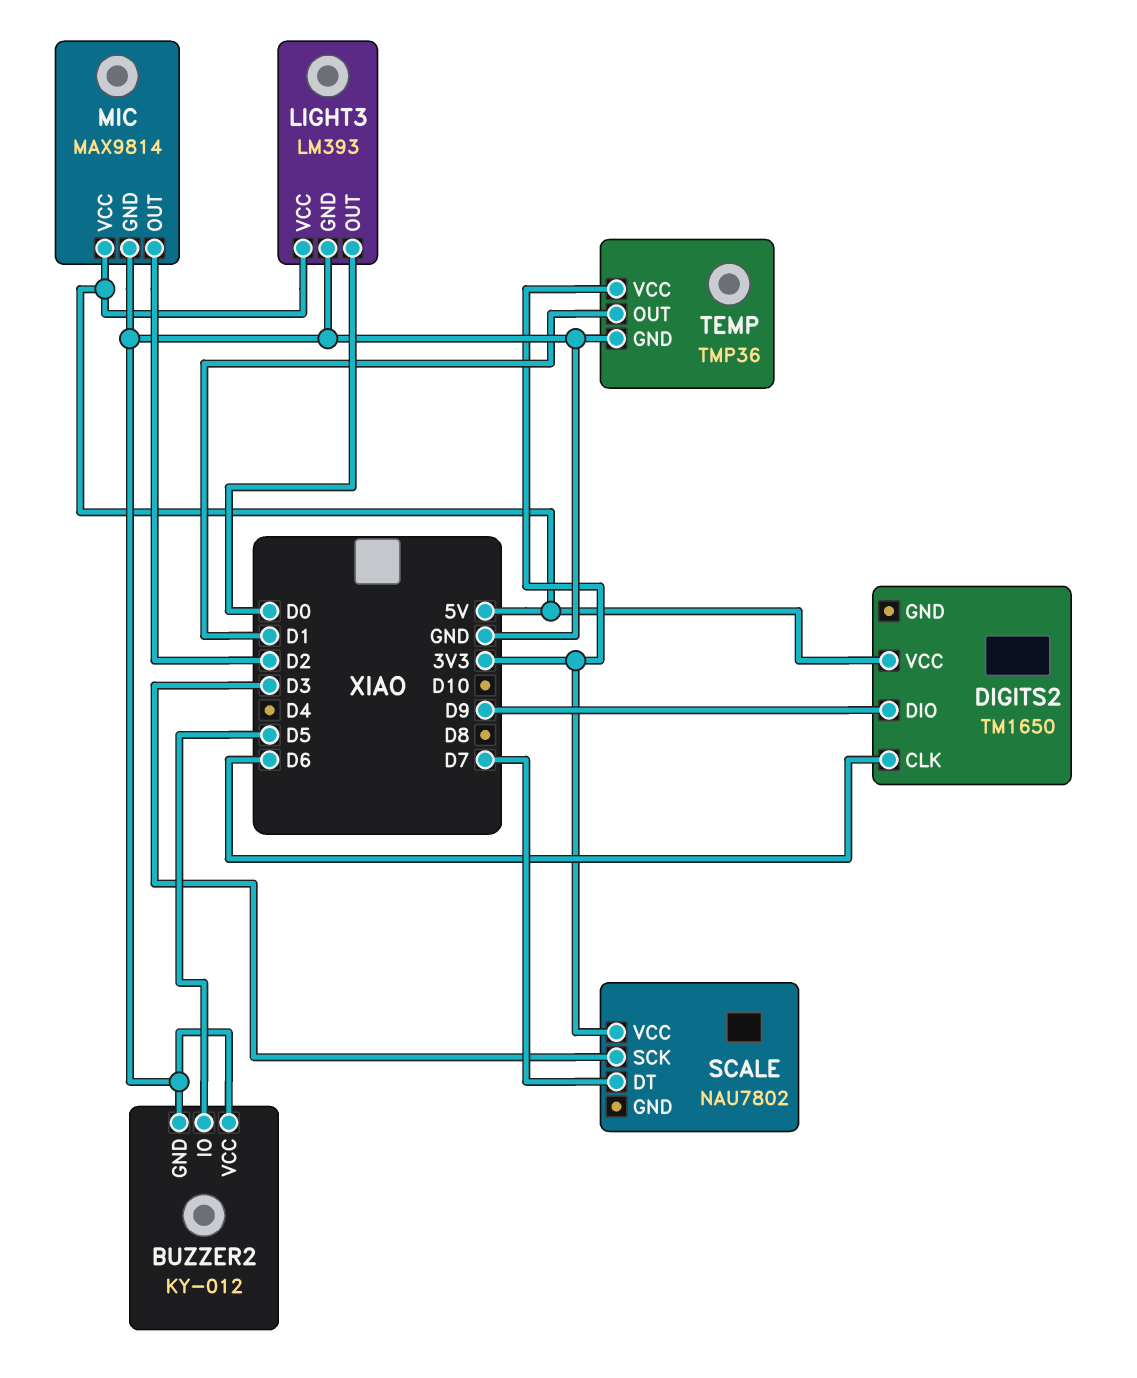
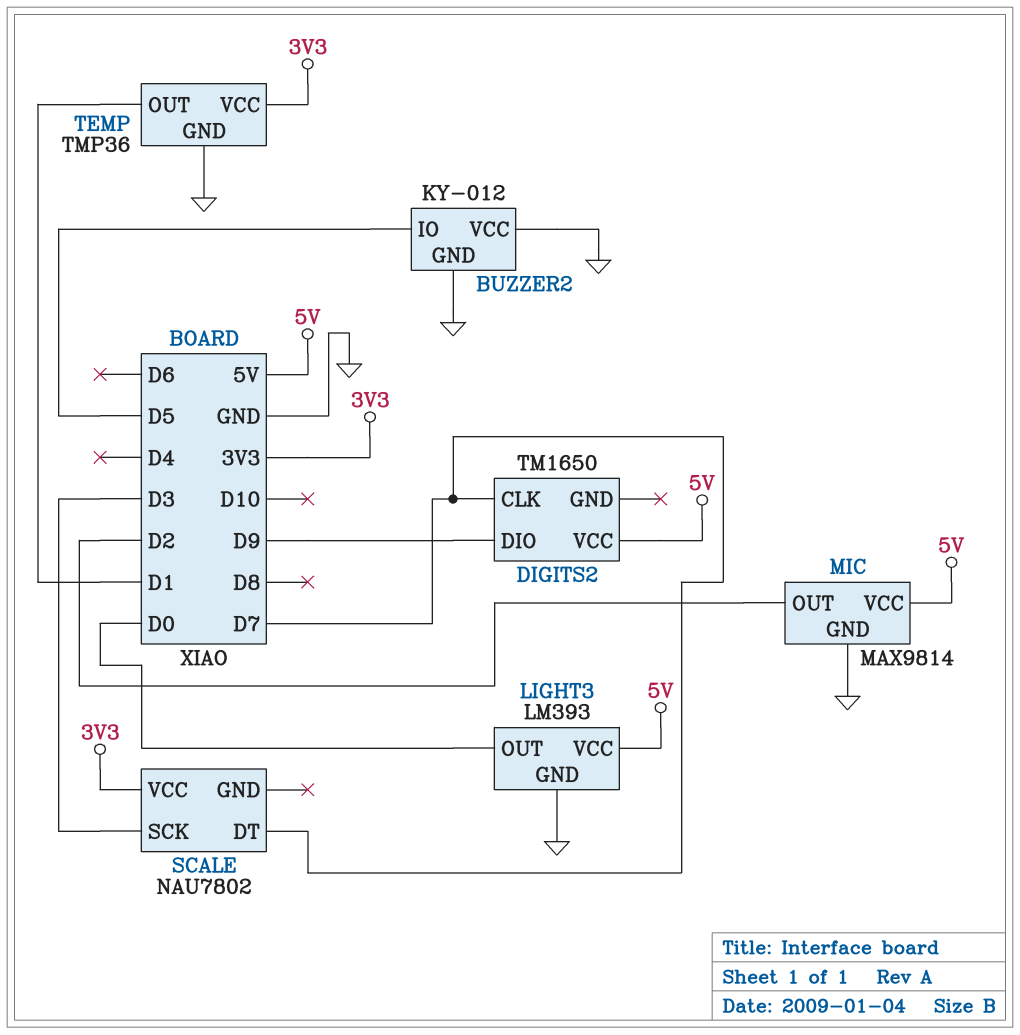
DIGITS2 pin CLK: D6 -> D7

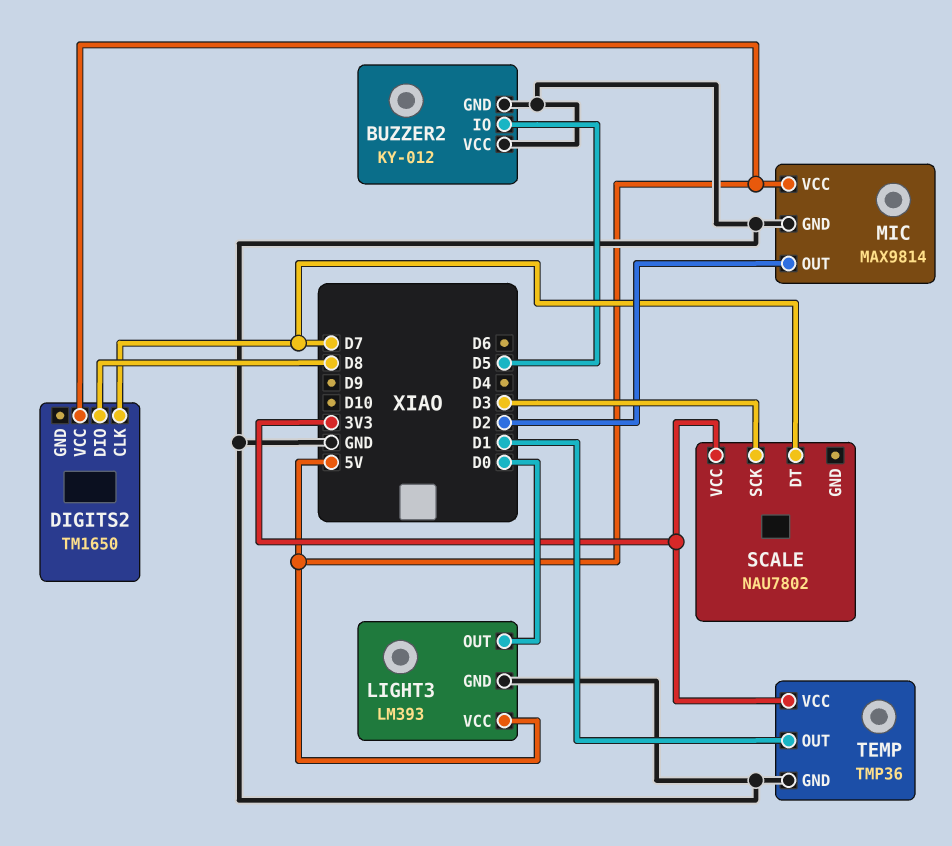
DIGITS2 pin DIO: D9 -> D8

